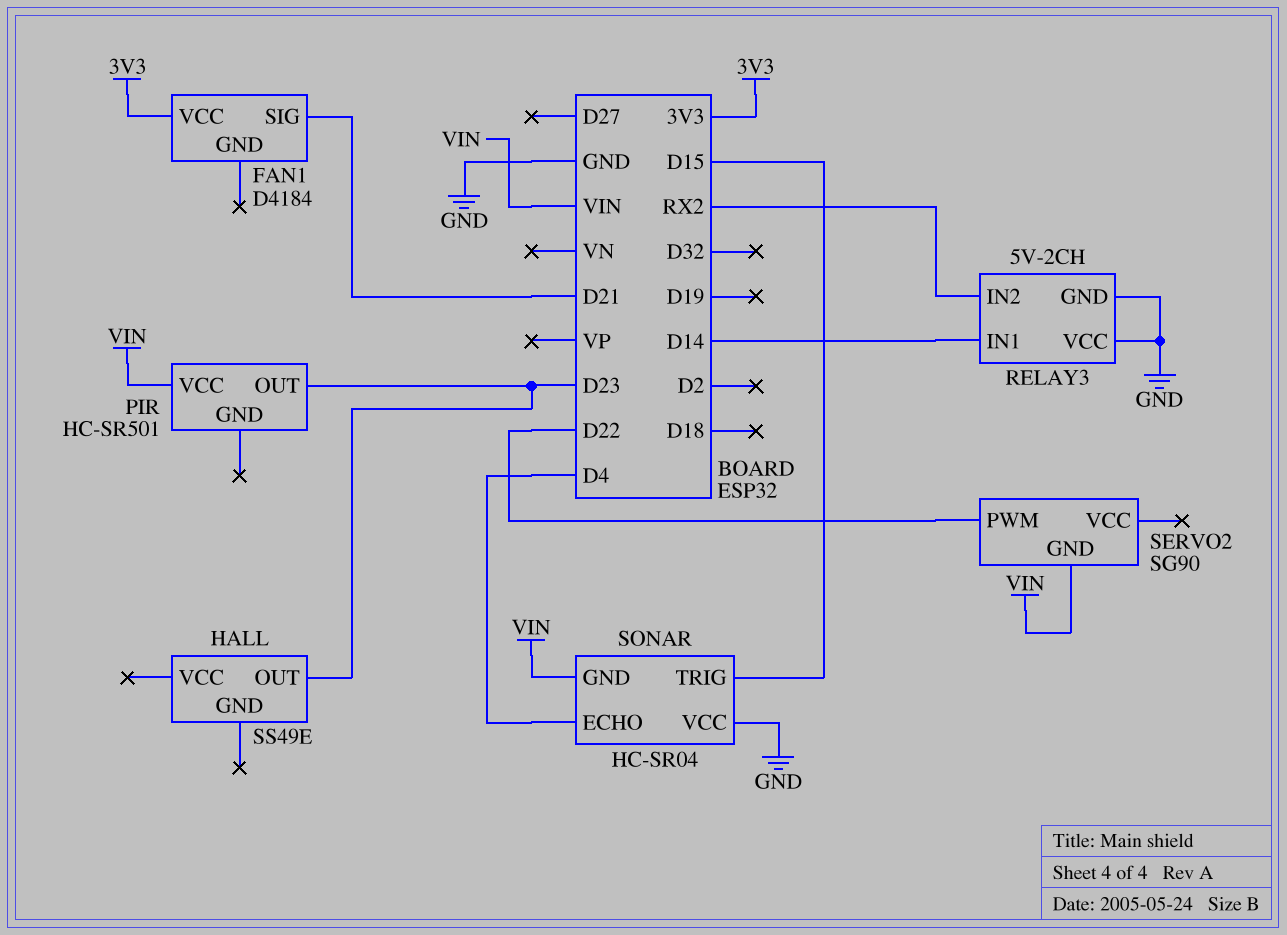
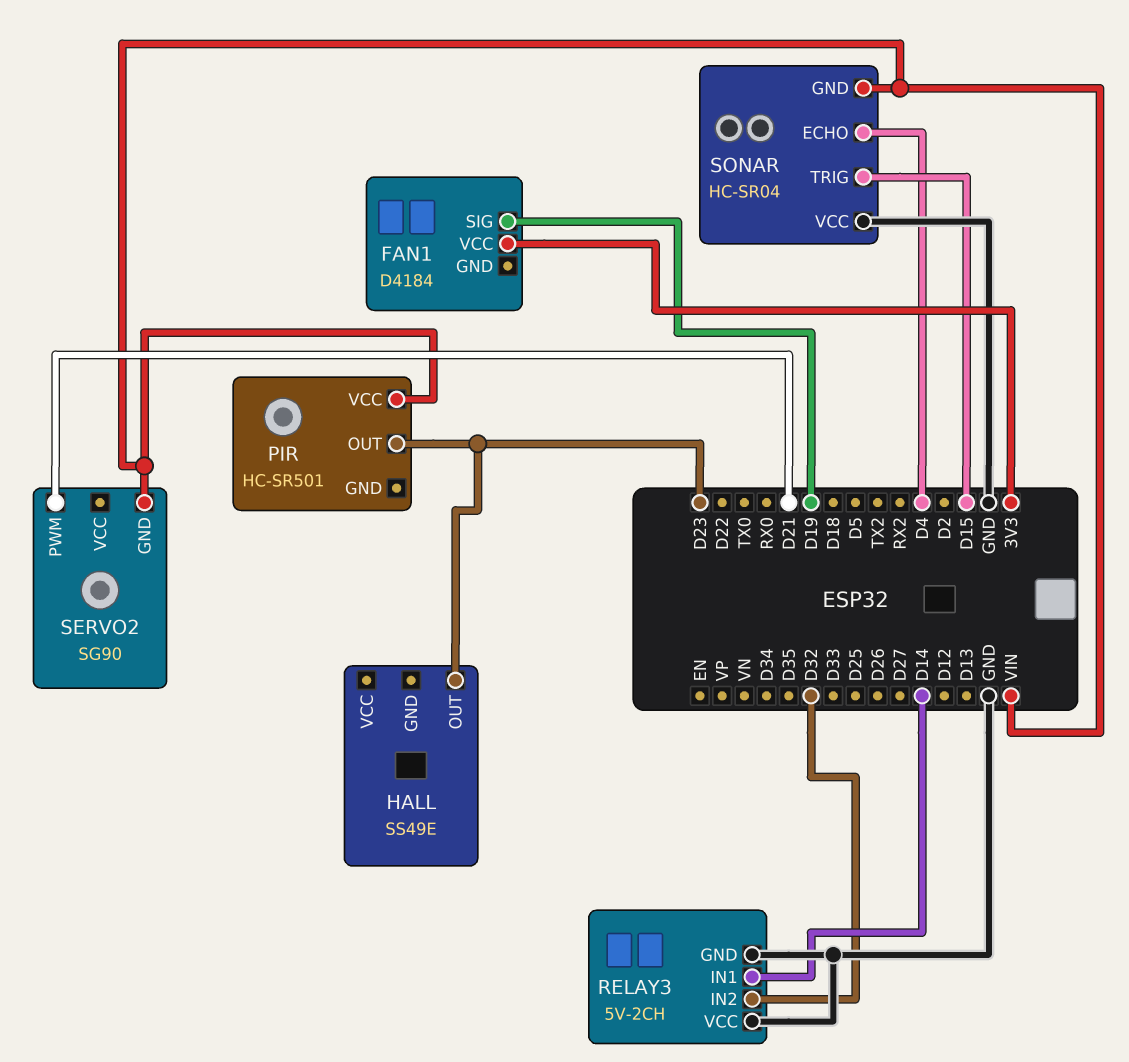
FAN1 pin SIG: D21 -> D19
RELAY3 pin IN2: RX2 -> D32
SERVO2 pin PWM: D22 -> D21

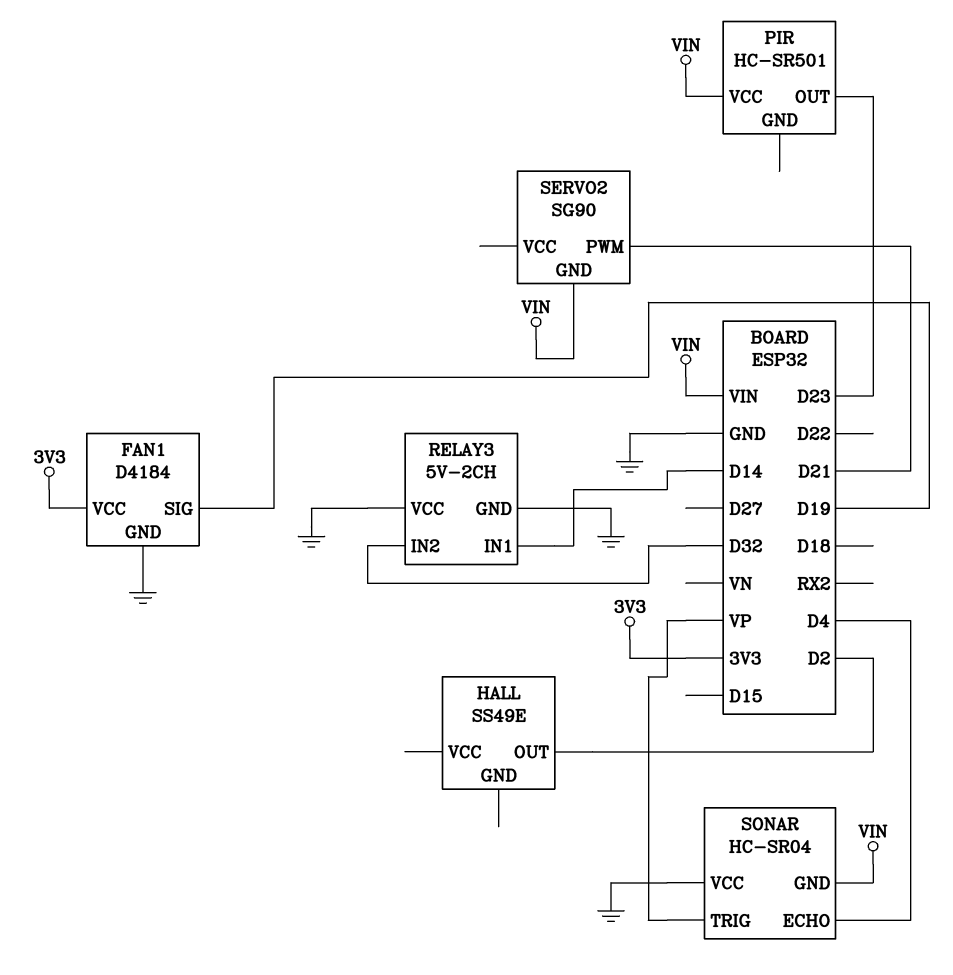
FAN1 pin GND: none -> GND
HALL pin OUT: D23 -> D2
SONAR pin TRIG: D15 -> VP

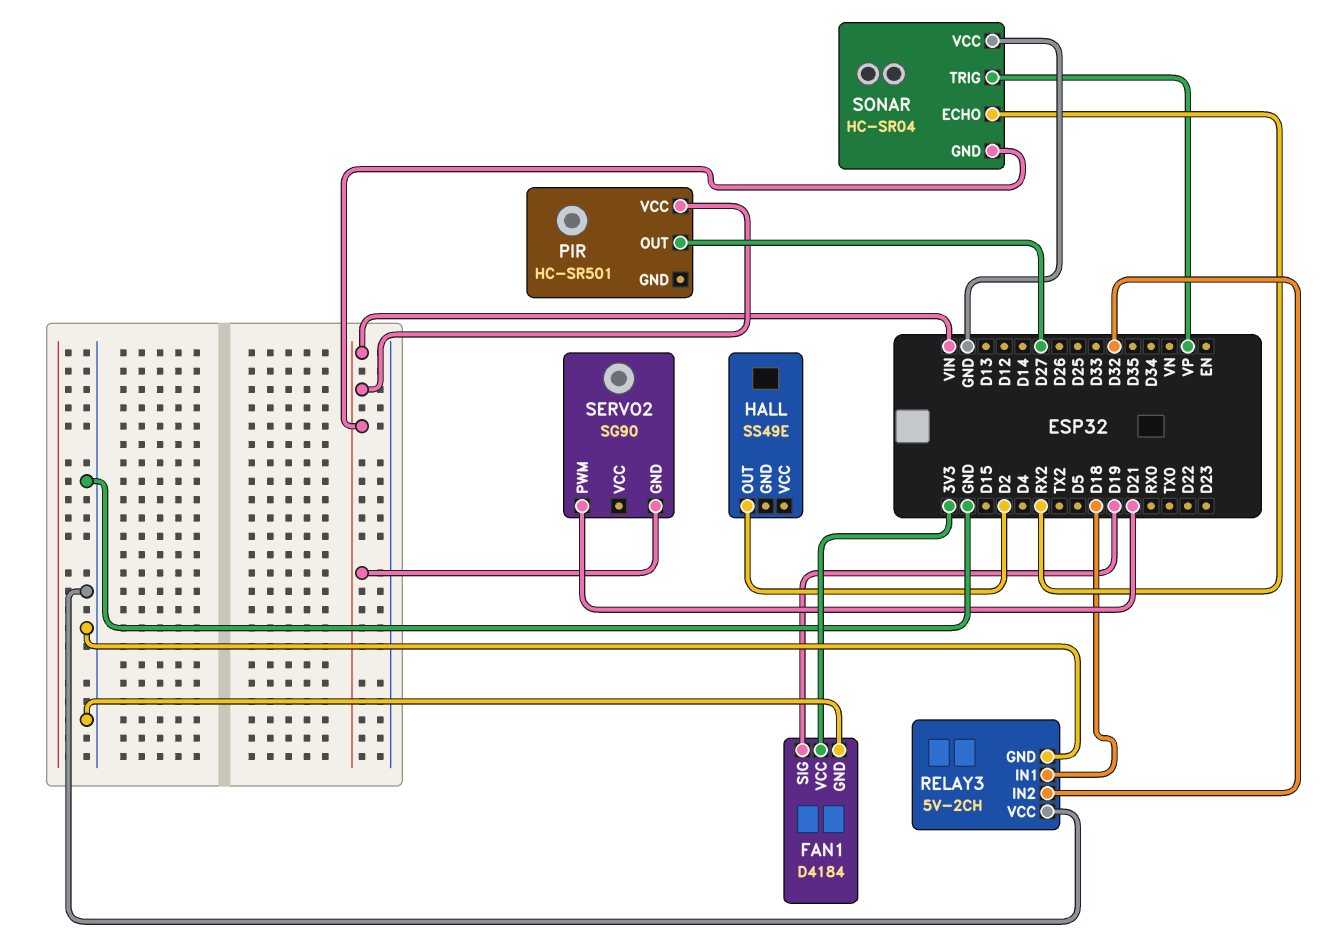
PIR pin OUT: D23 -> D27
RELAY3 pin IN1: D14 -> D18
SONAR pin ECHO: D4 -> RX2

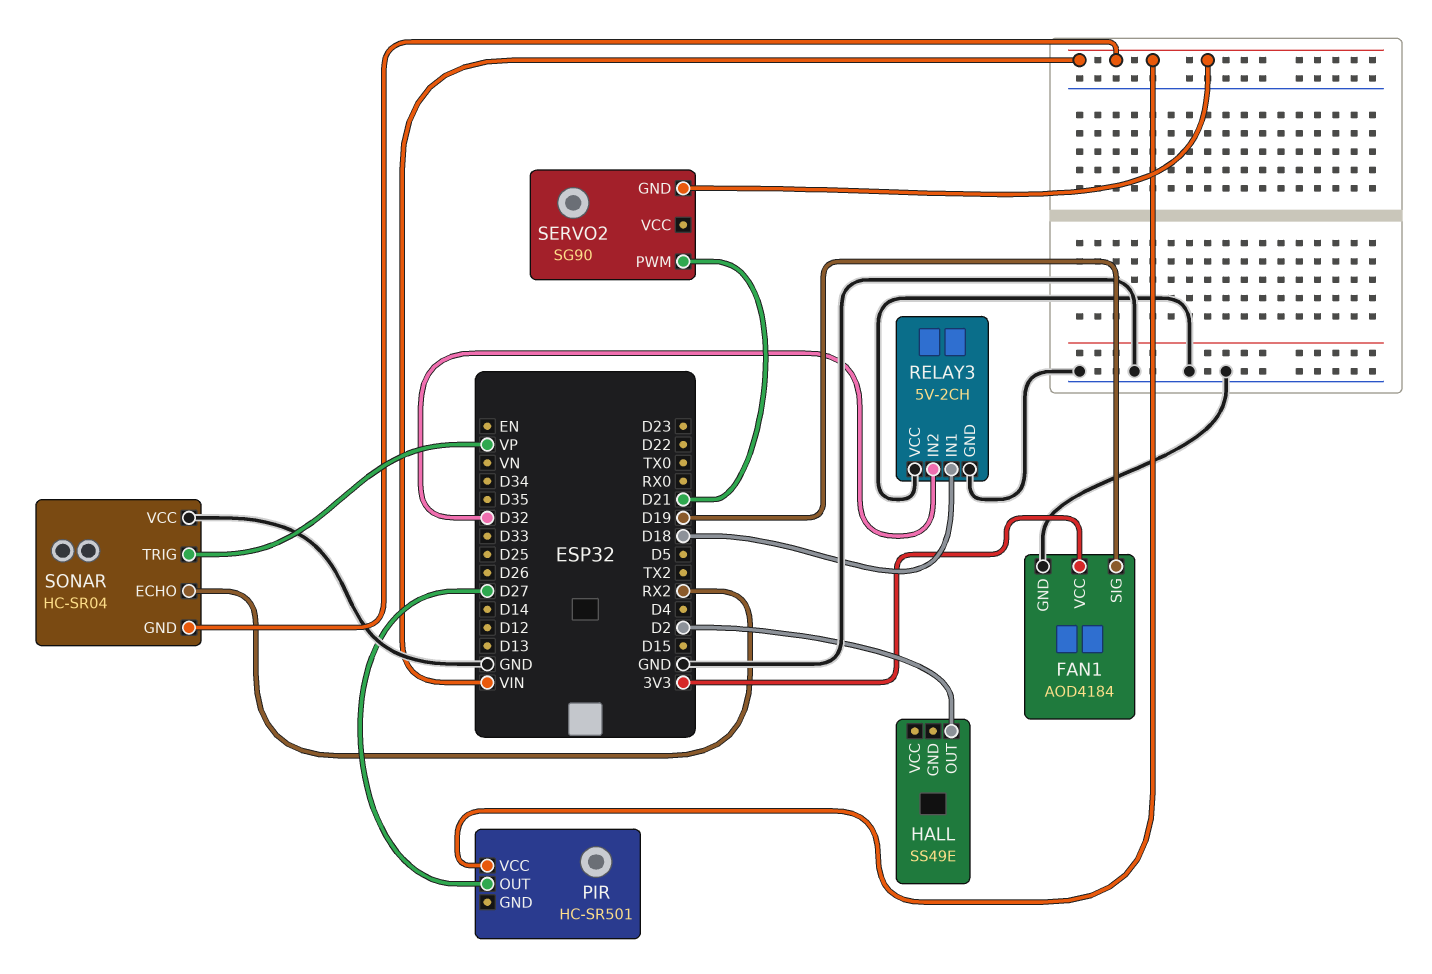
FAN1: D4184 -> AOD4184

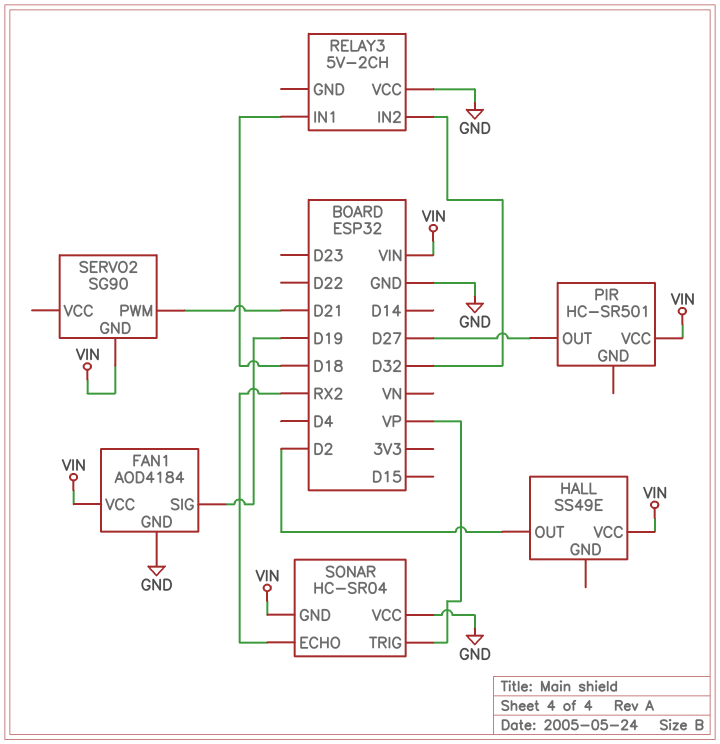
FAN1 pin VCC: 3V3 -> VIN
HALL pin VCC: none -> VIN
RELAY3 pin GND: GND -> none

